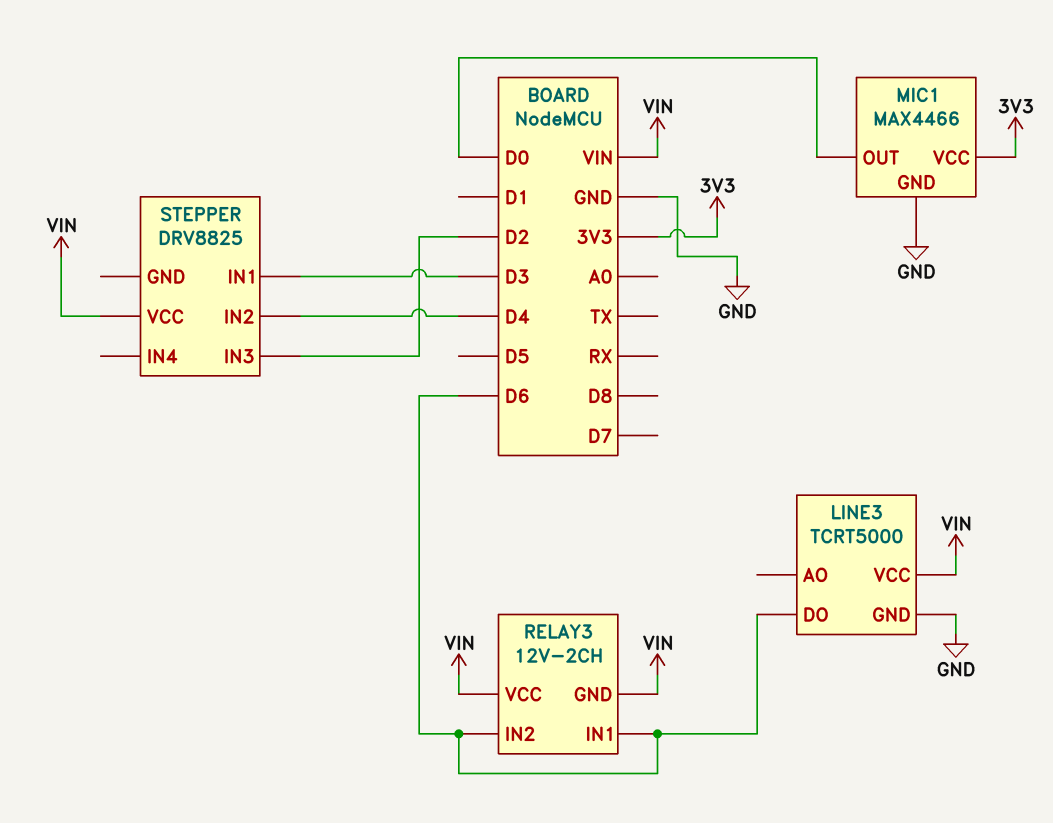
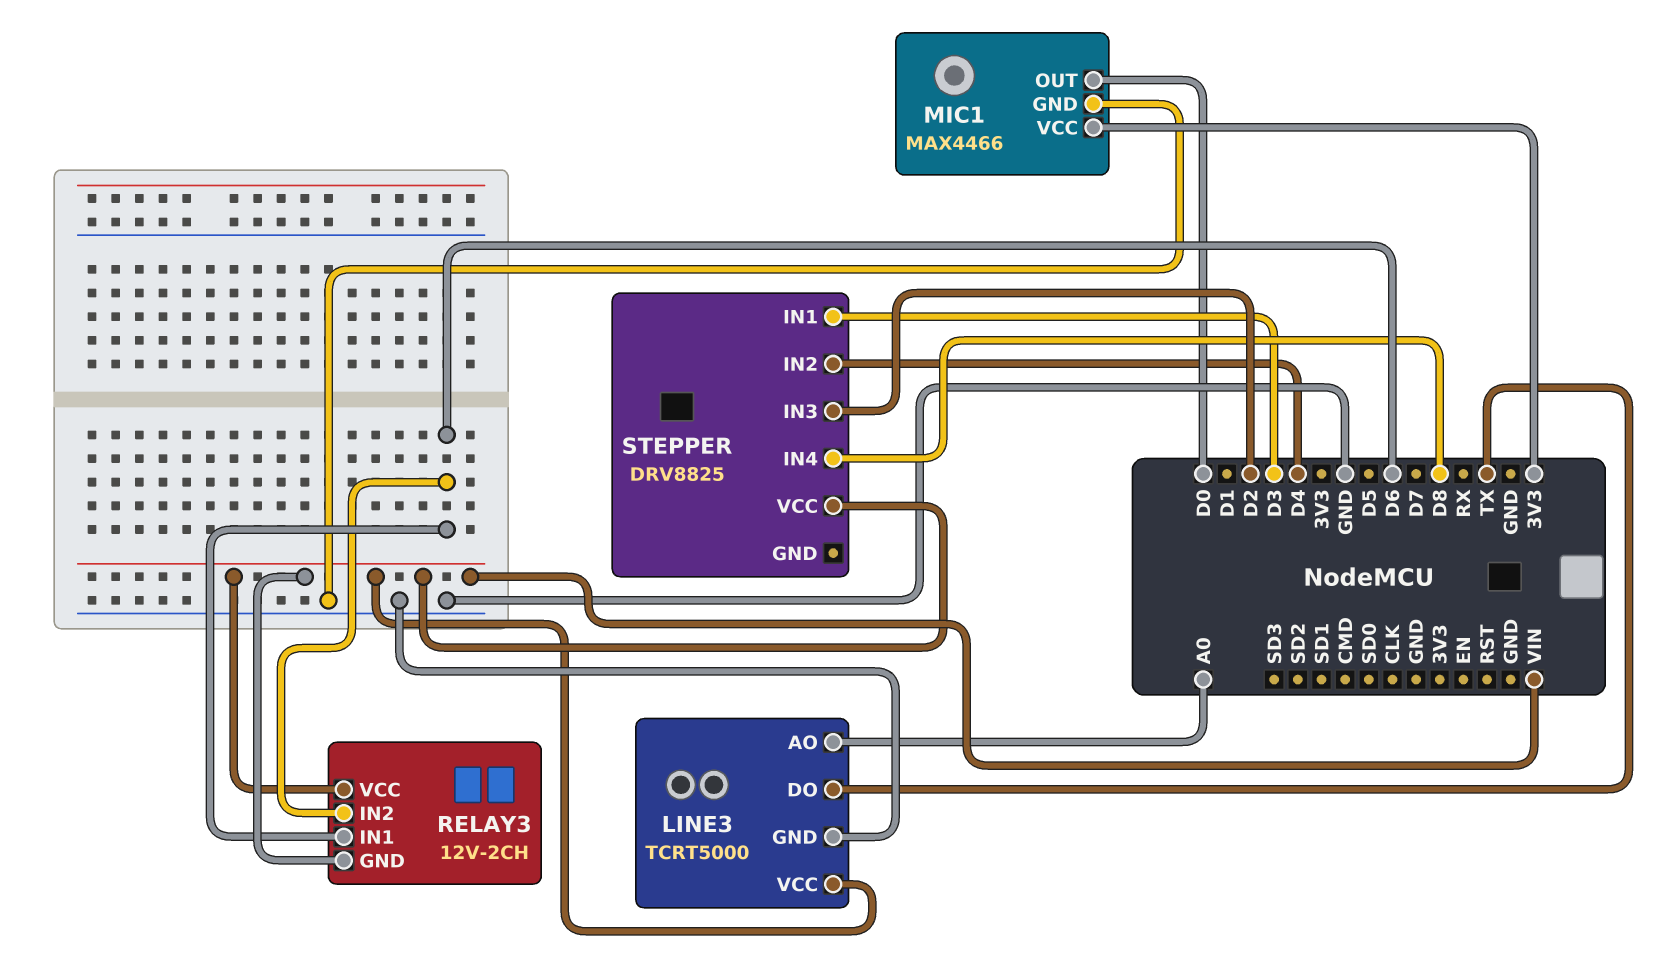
LINE3 pin AO: none -> A0
LINE3 pin DO: D6 -> TX
STEPPER pin IN4: none -> D8

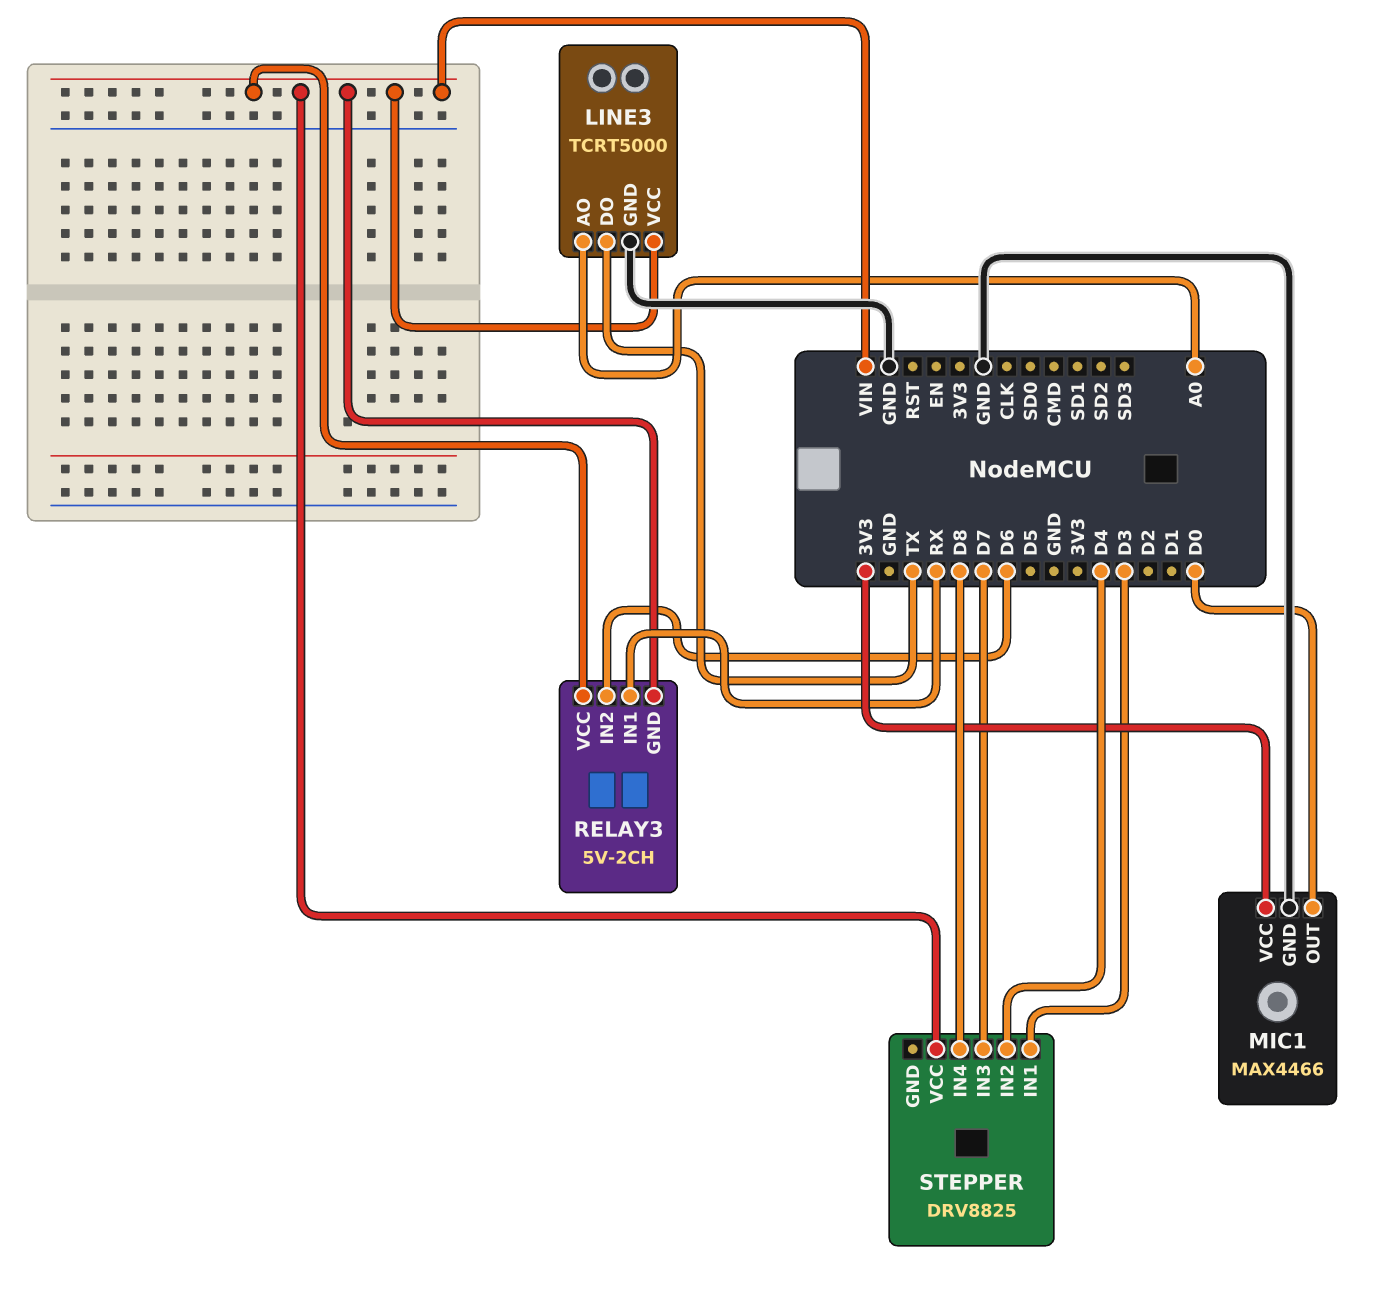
RELAY3: 12V-2CH -> 5V-2CH
RELAY3 pin IN1: D6 -> RX
STEPPER pin IN3: D2 -> D7

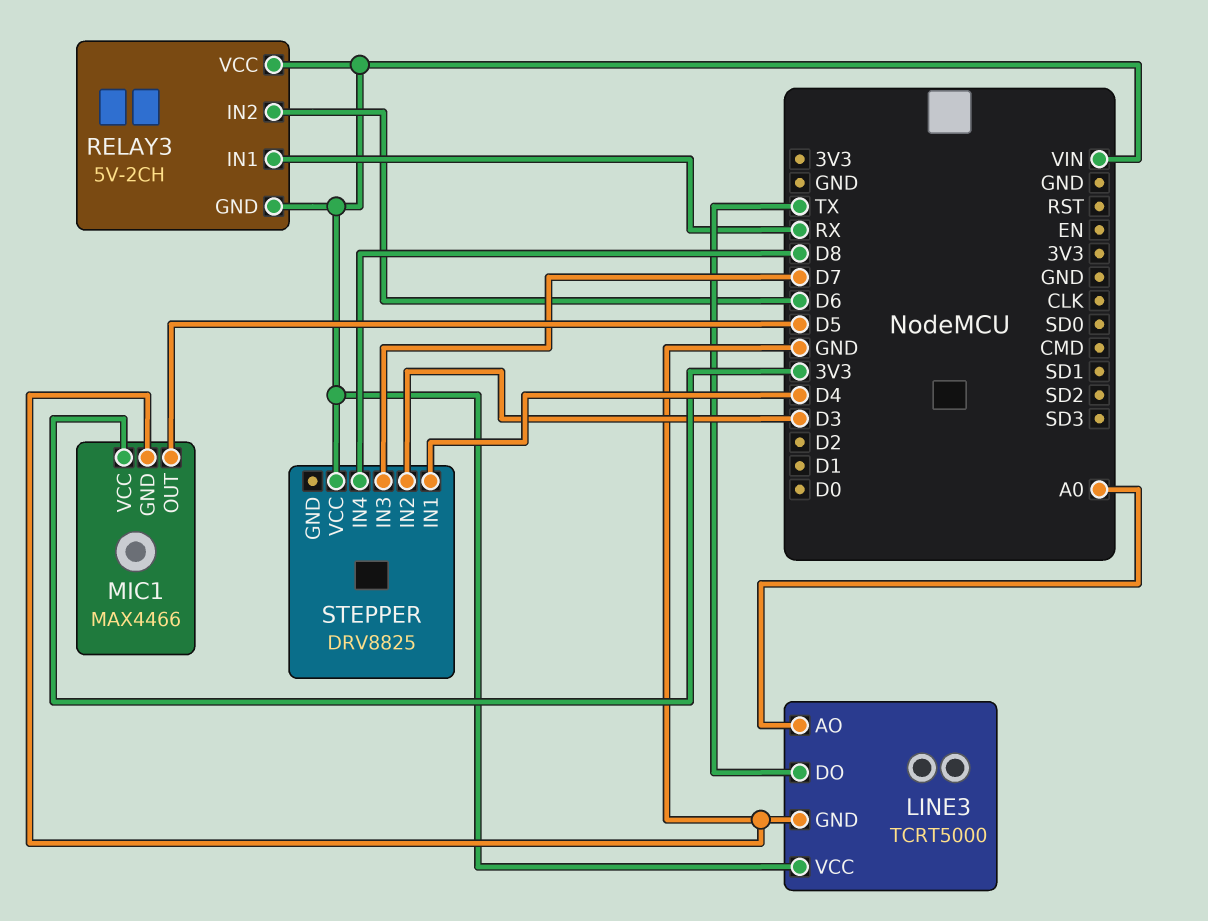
MIC1 pin OUT: D0 -> D5
STEPPER pin IN1: D3 -> D4
STEPPER pin IN2: D4 -> D3

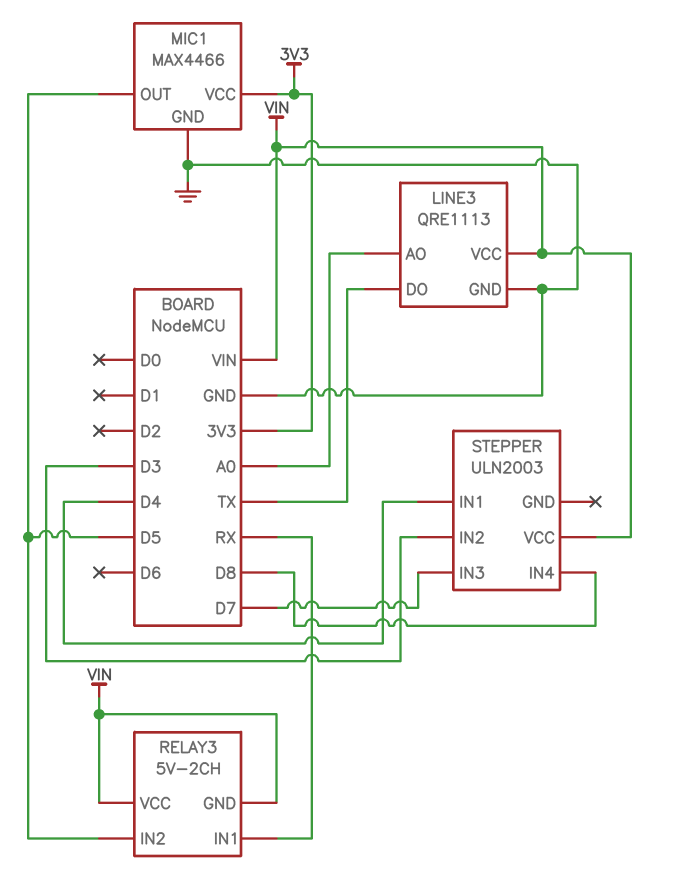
LINE3: TCRT5000 -> QRE1113
RELAY3 pin IN2: D6 -> D5
STEPPER: DRV8825 -> ULN2003

